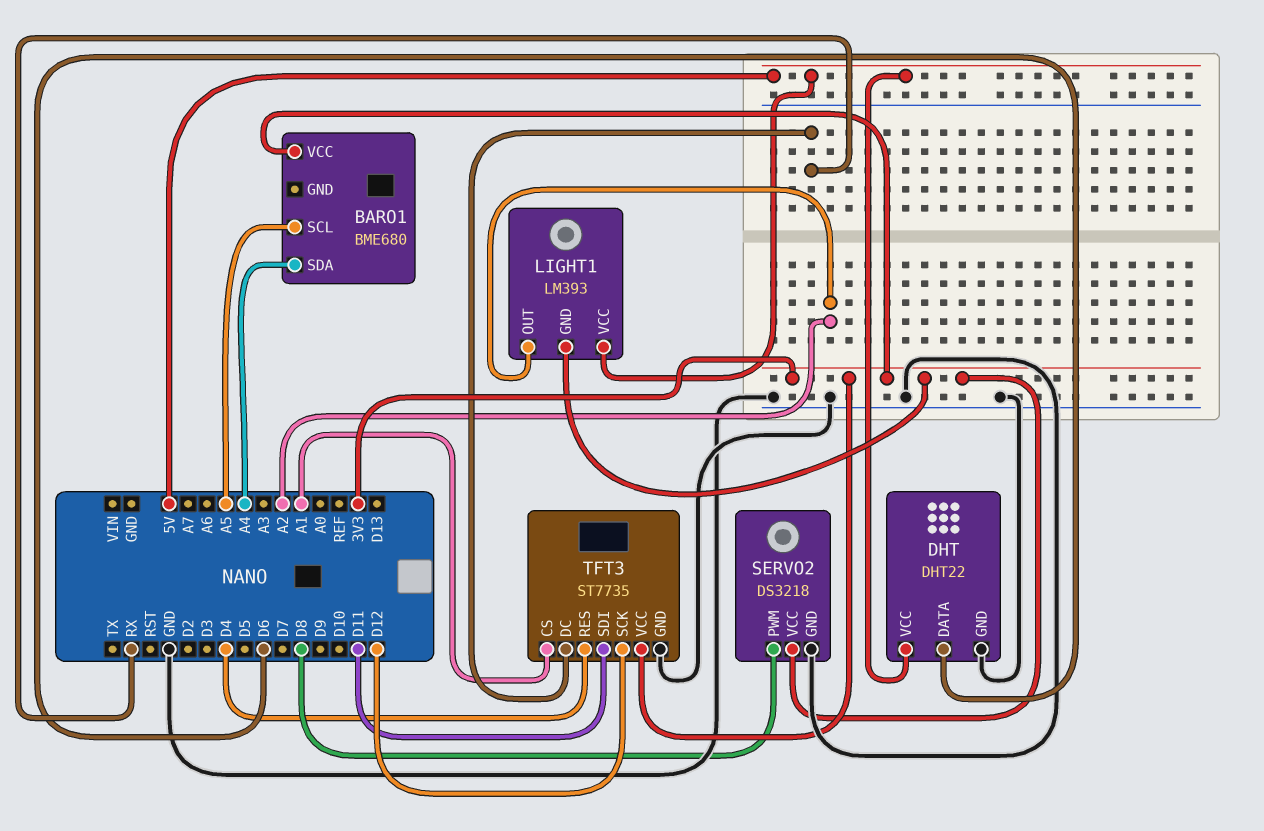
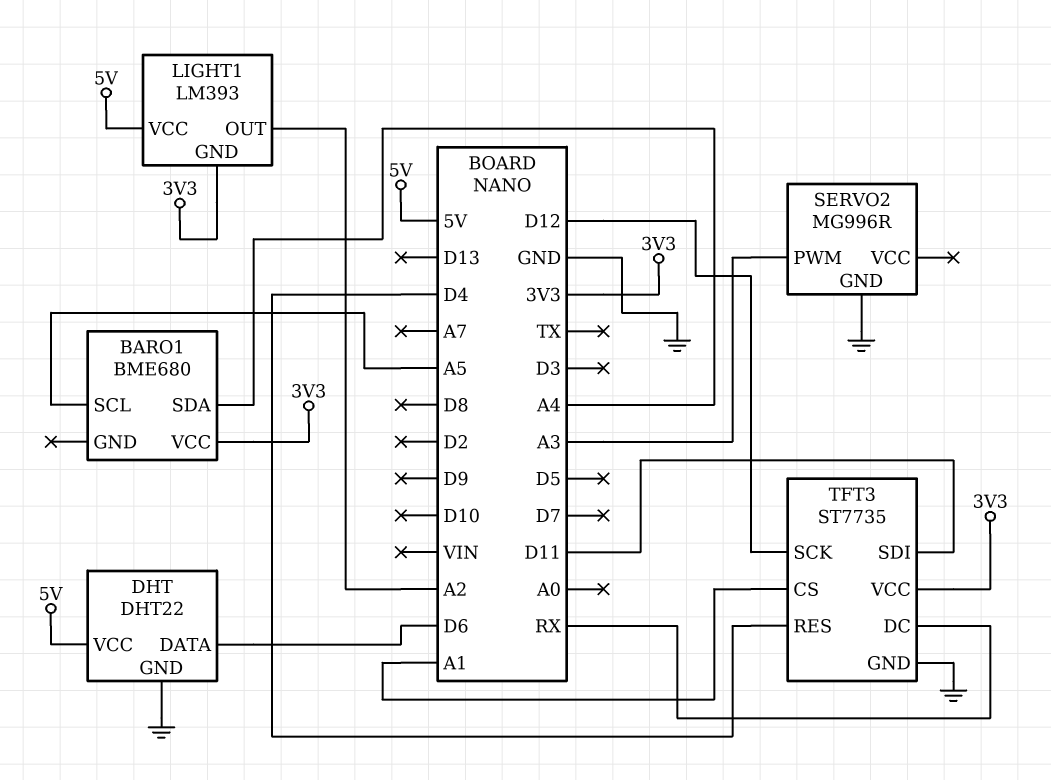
SERVO2: DS3218 -> MG996R
SERVO2 pin PWM: D8 -> A3
SERVO2 pin VCC: 3V3 -> none

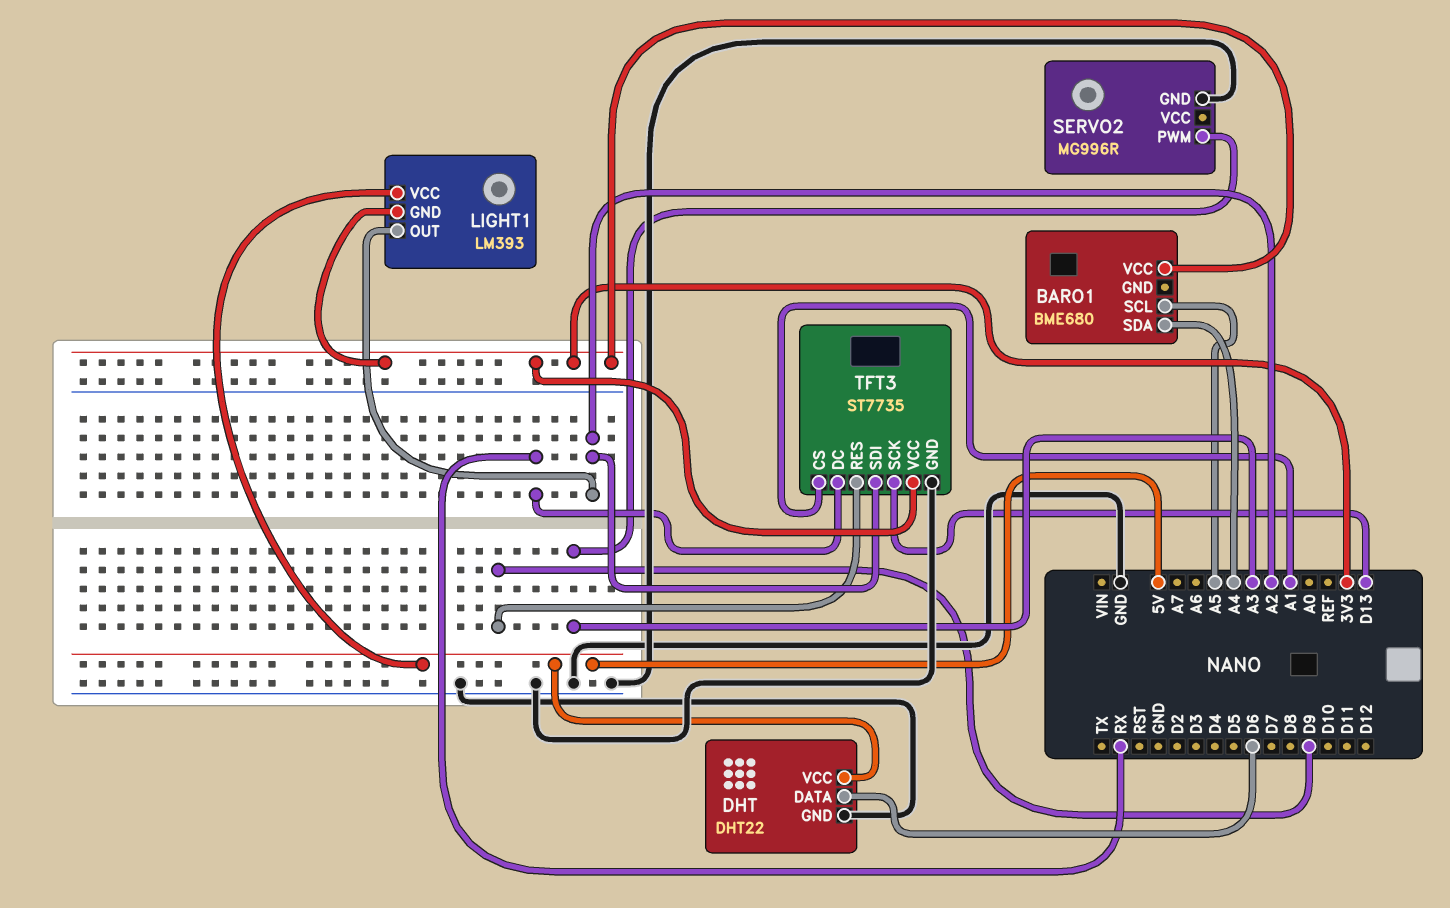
TFT3 pin RES: D4 -> D9
TFT3 pin SCK: D12 -> D13
TFT3 pin SDI: D11 -> A2

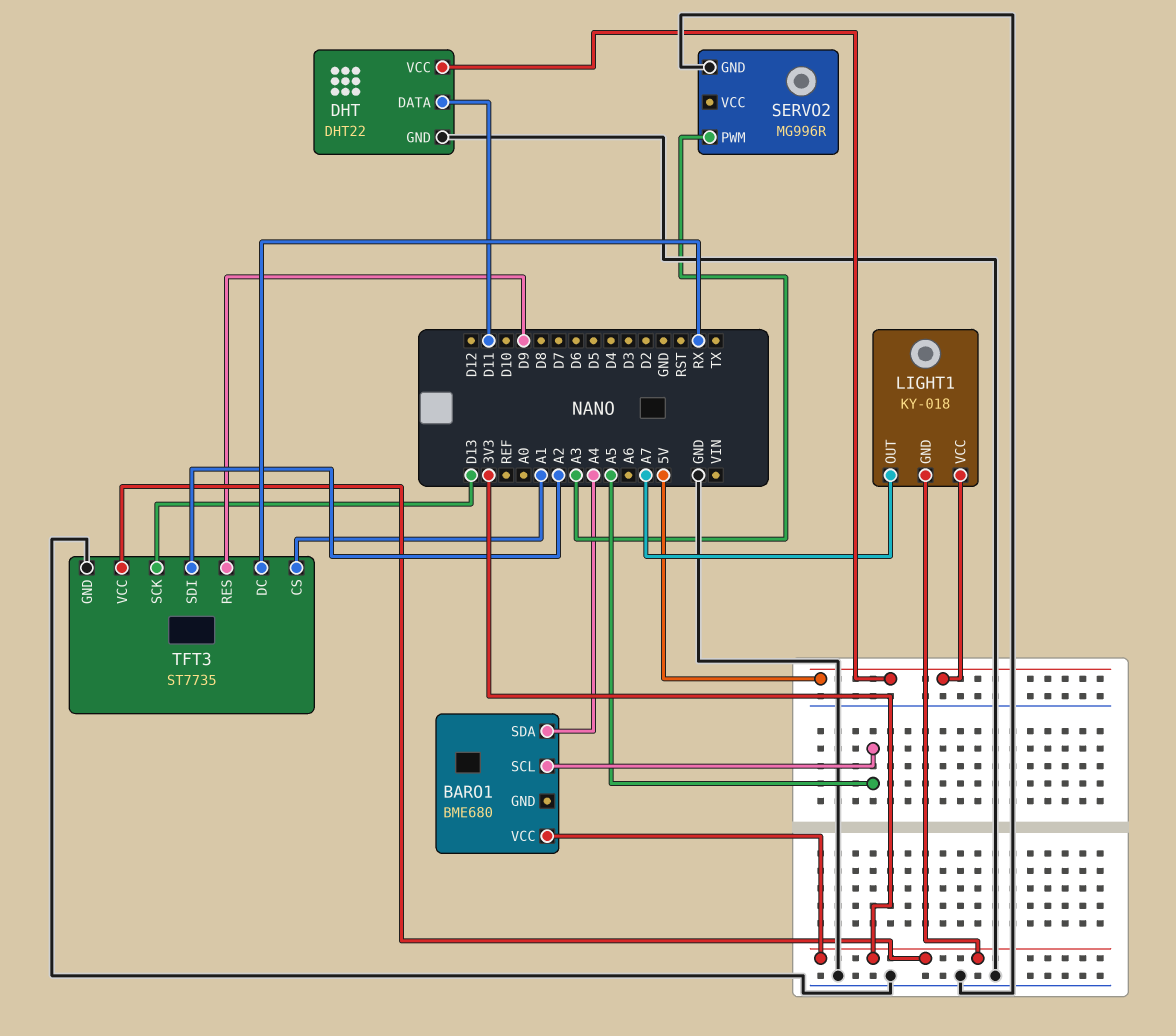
DHT pin DATA: D6 -> D11
LIGHT1: LM393 -> KY-018
LIGHT1 pin OUT: A2 -> A7

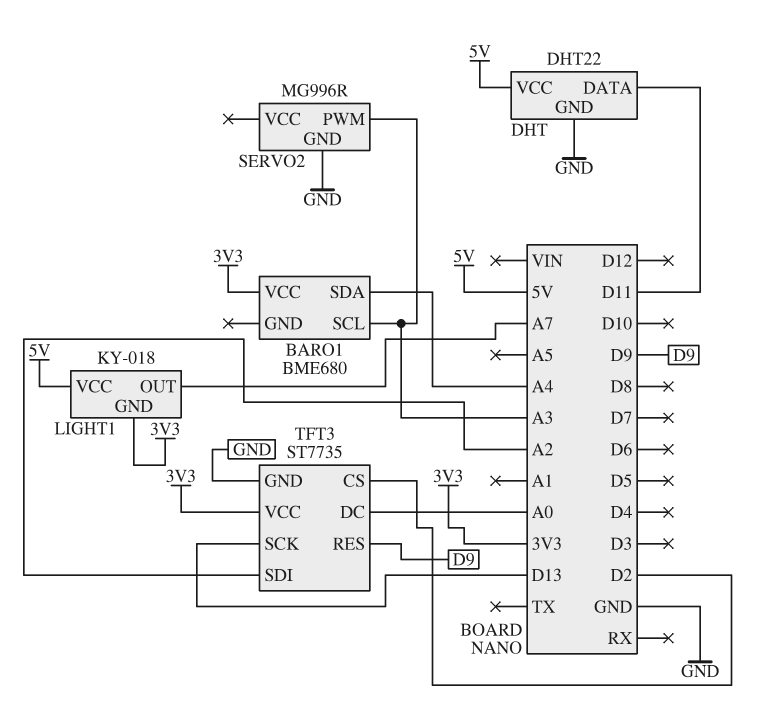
BARO1 pin SCL: A5 -> A3
TFT3 pin CS: A1 -> D2
TFT3 pin DC: RX -> A0

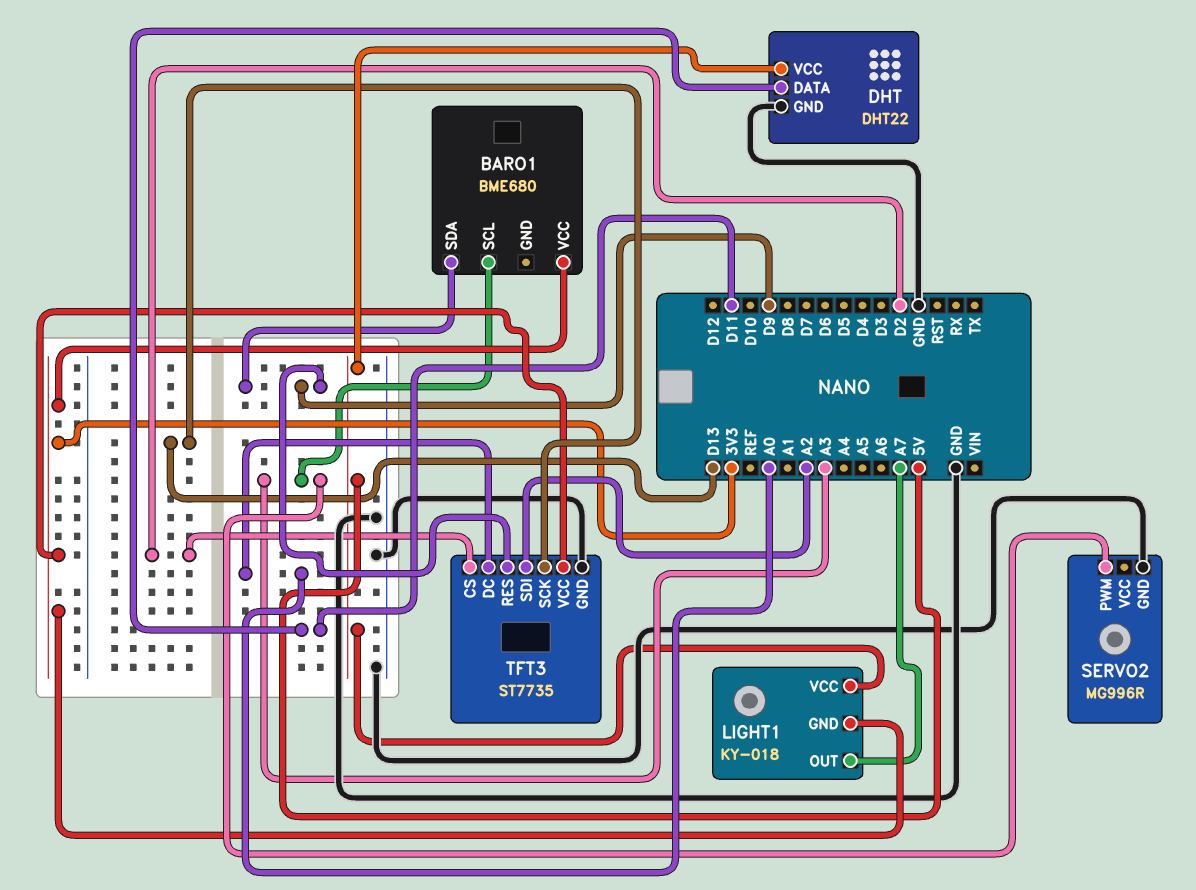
BARO1 pin SDA: A4 -> D9

